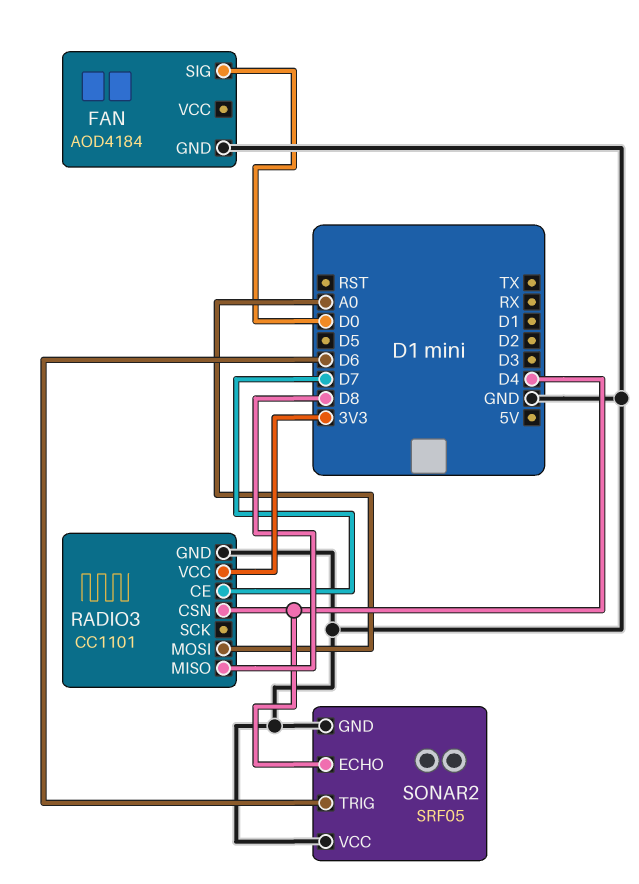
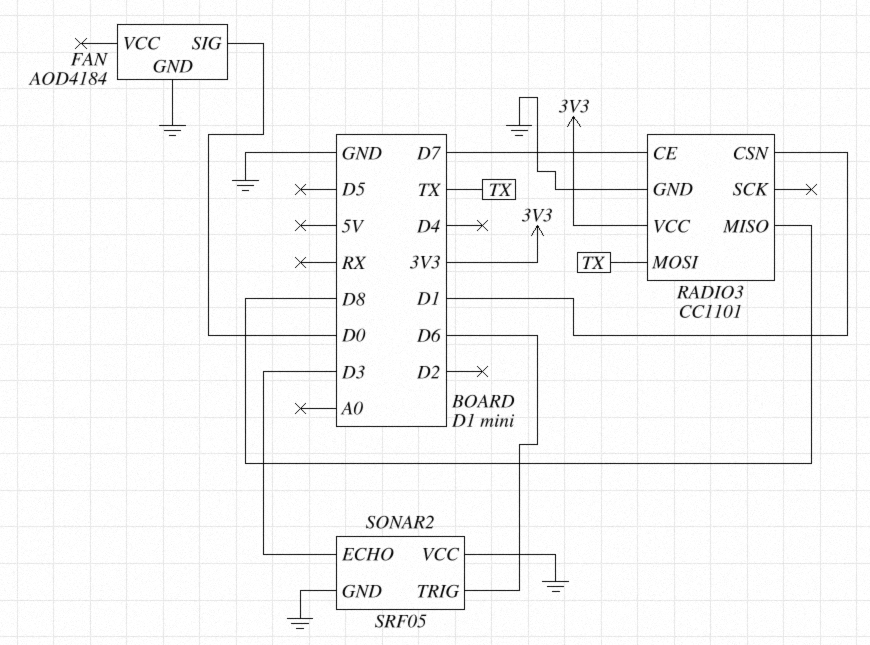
RADIO3 pin CSN: D4 -> D1
RADIO3 pin MOSI: A0 -> TX
SONAR2 pin ECHO: D4 -> D3

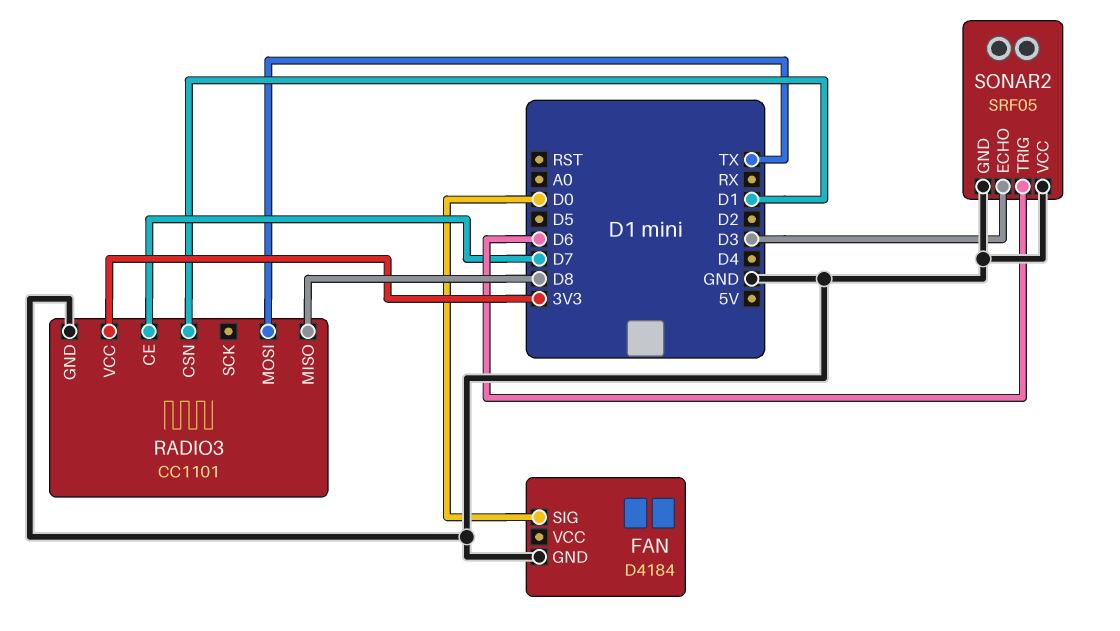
FAN: AOD4184 -> D4184

